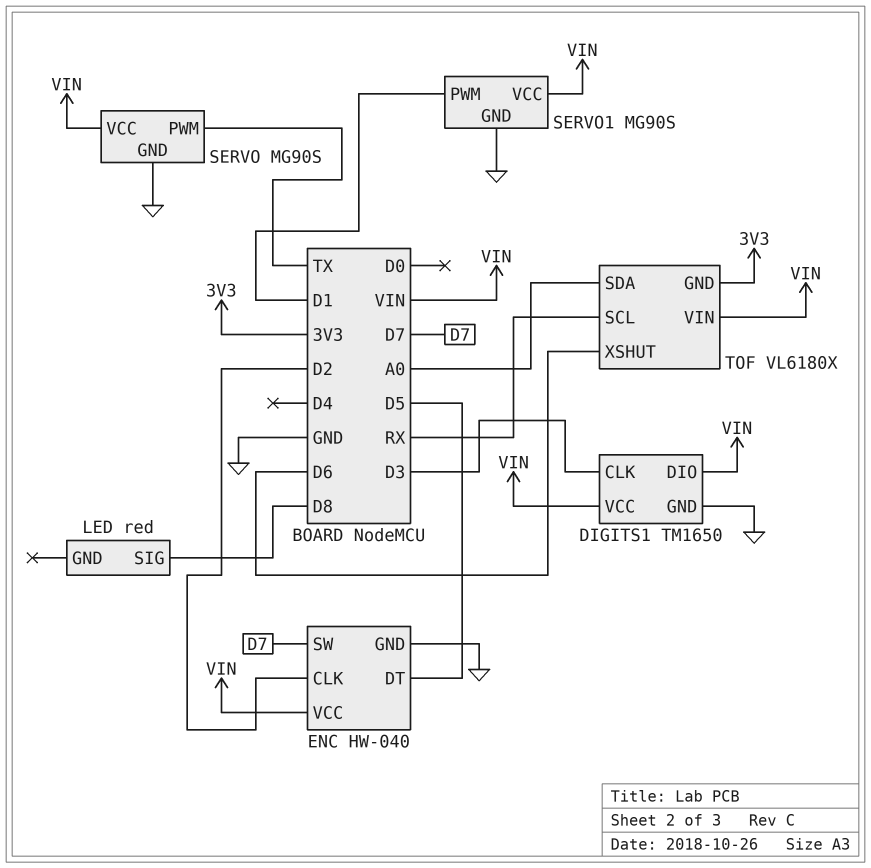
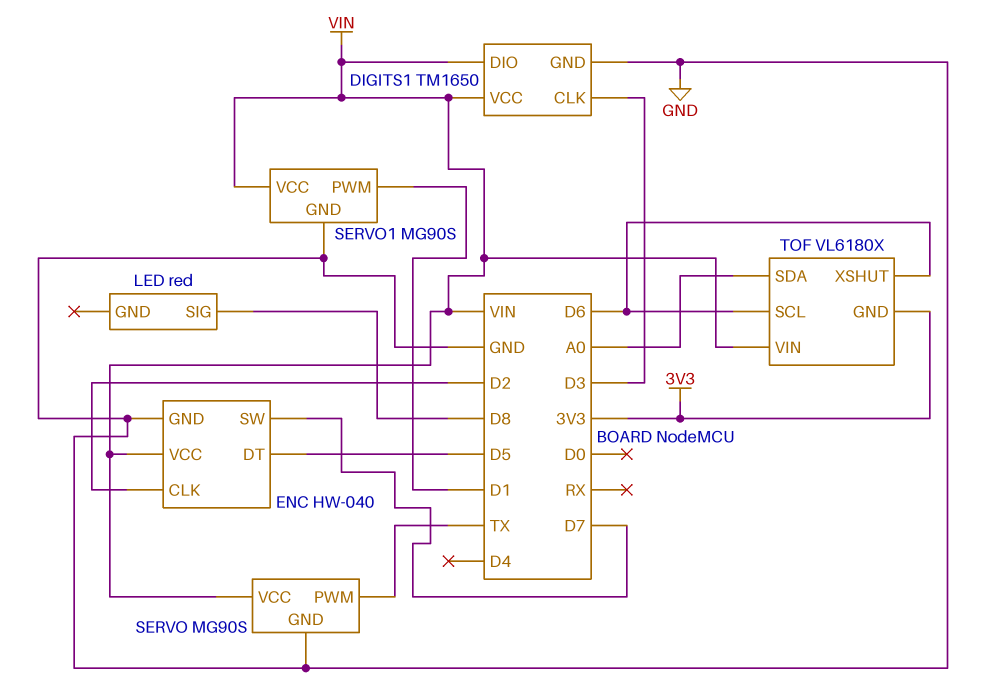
TOF pin SCL: RX -> D6

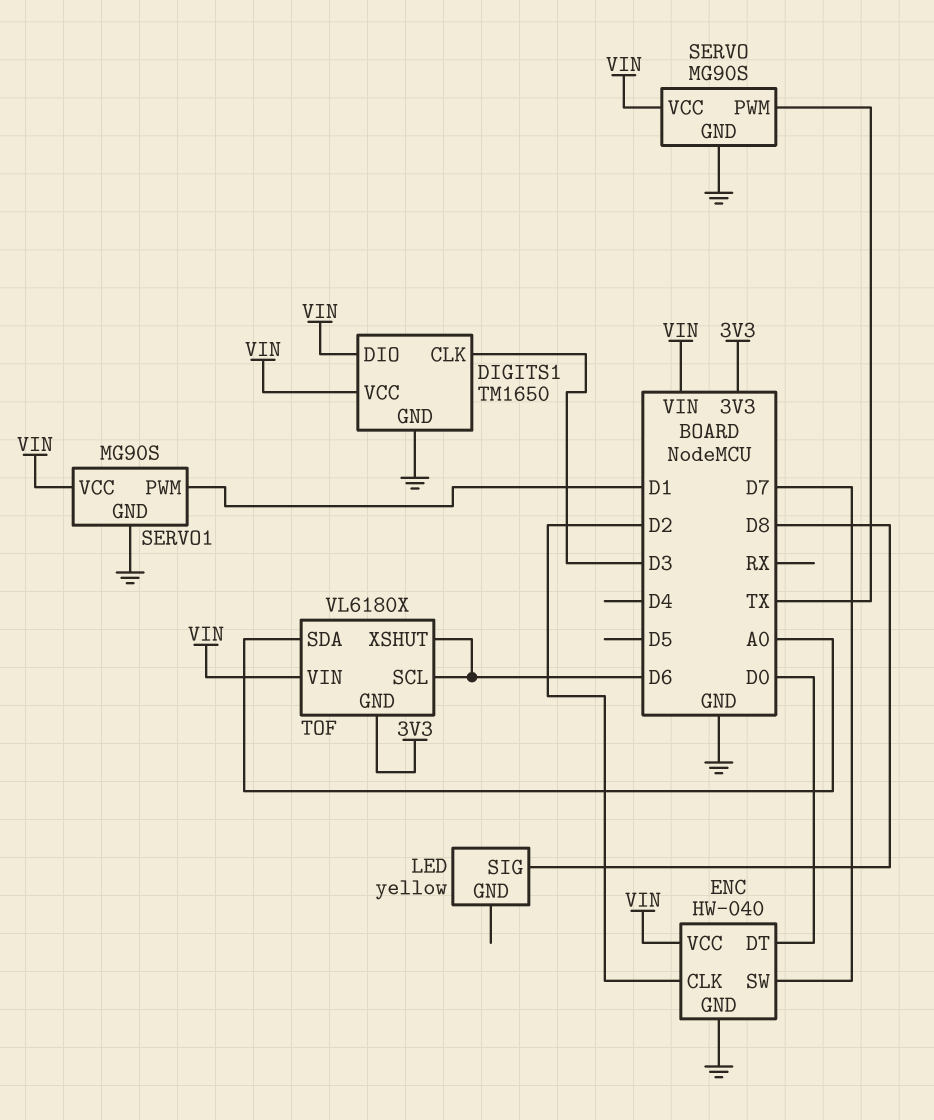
ENC pin DT: D5 -> D0
LED: red -> yellow

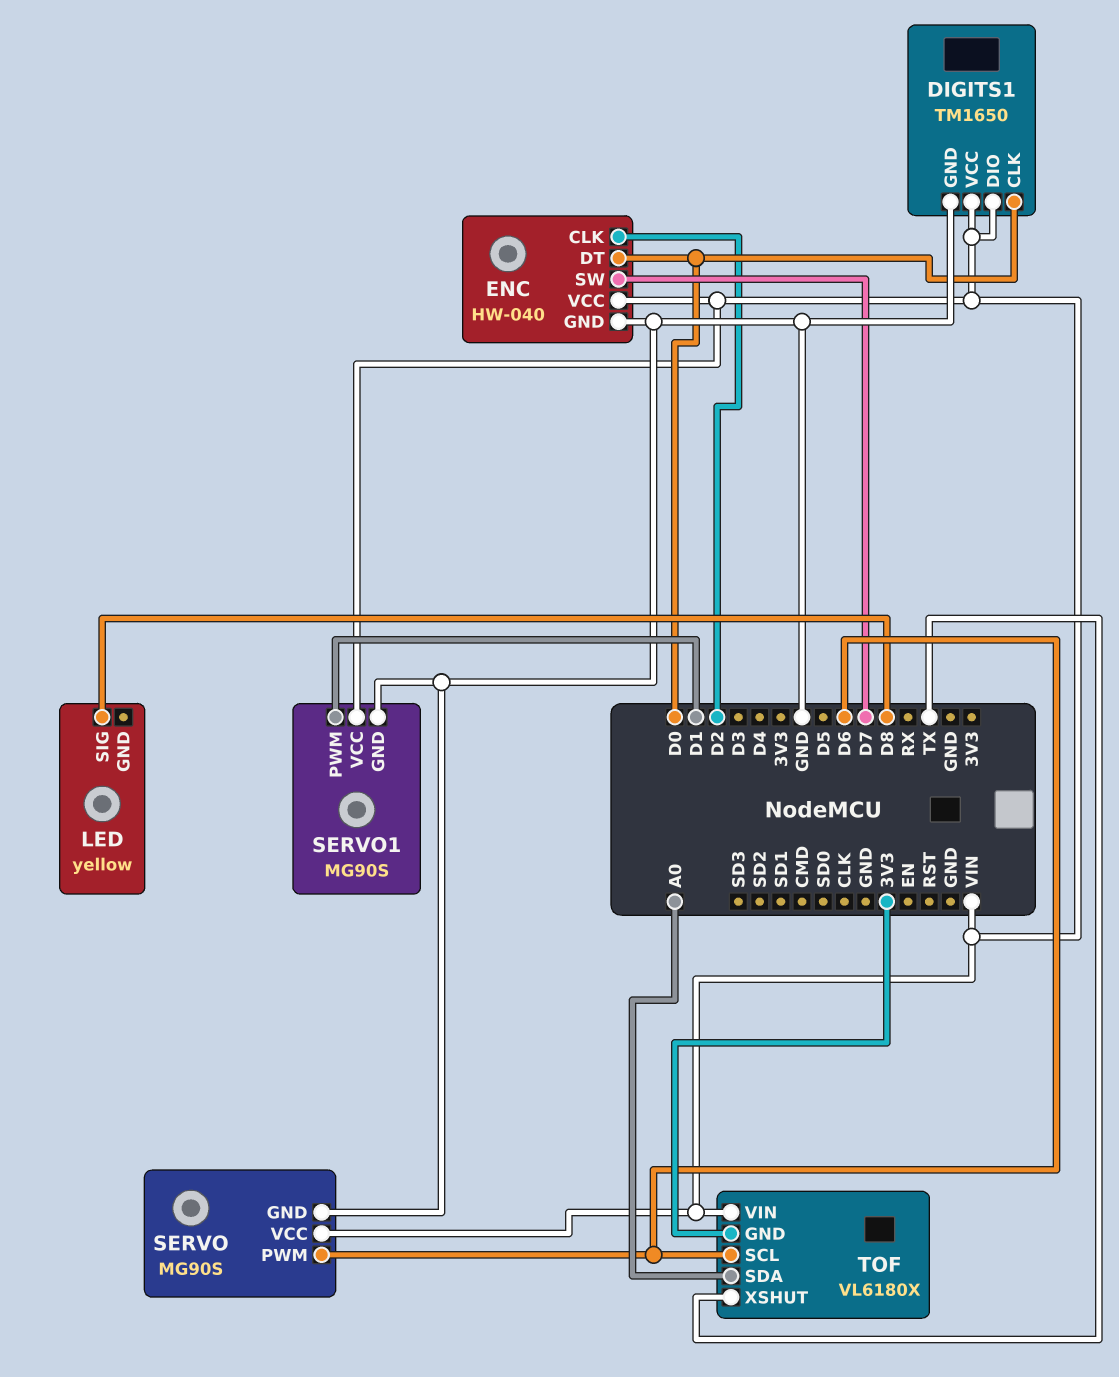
DIGITS1 pin CLK: D3 -> D0
SERVO pin PWM: TX -> D6
TOF pin XSHUT: D6 -> TX

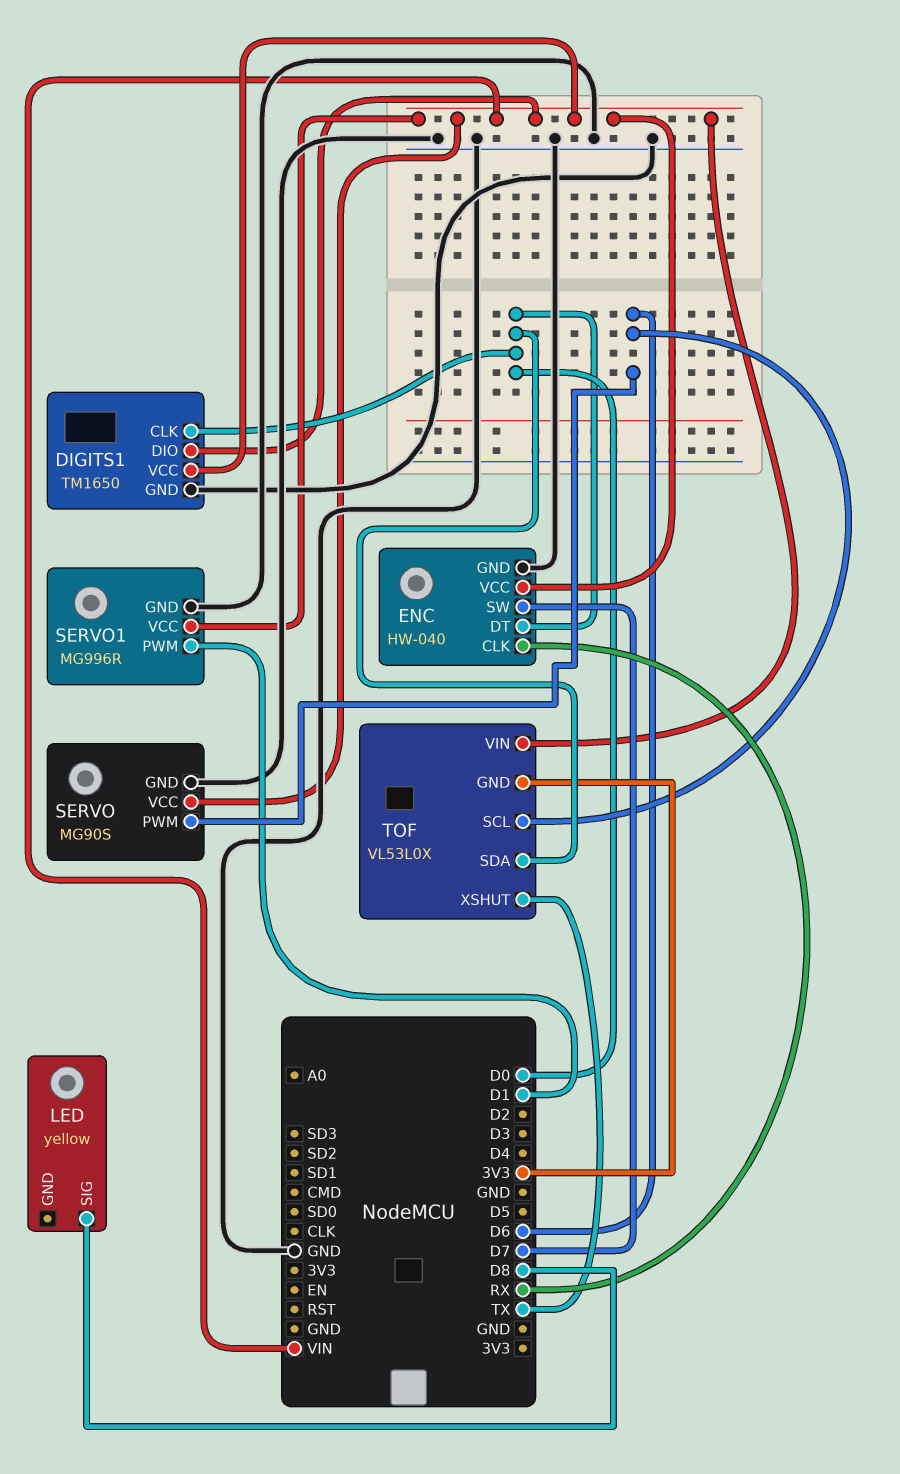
ENC pin CLK: D2 -> RX
SERVO1: MG90S -> MG996R
TOF: VL6180X -> VL53L0X
TOF pin SDA: A0 -> D0

